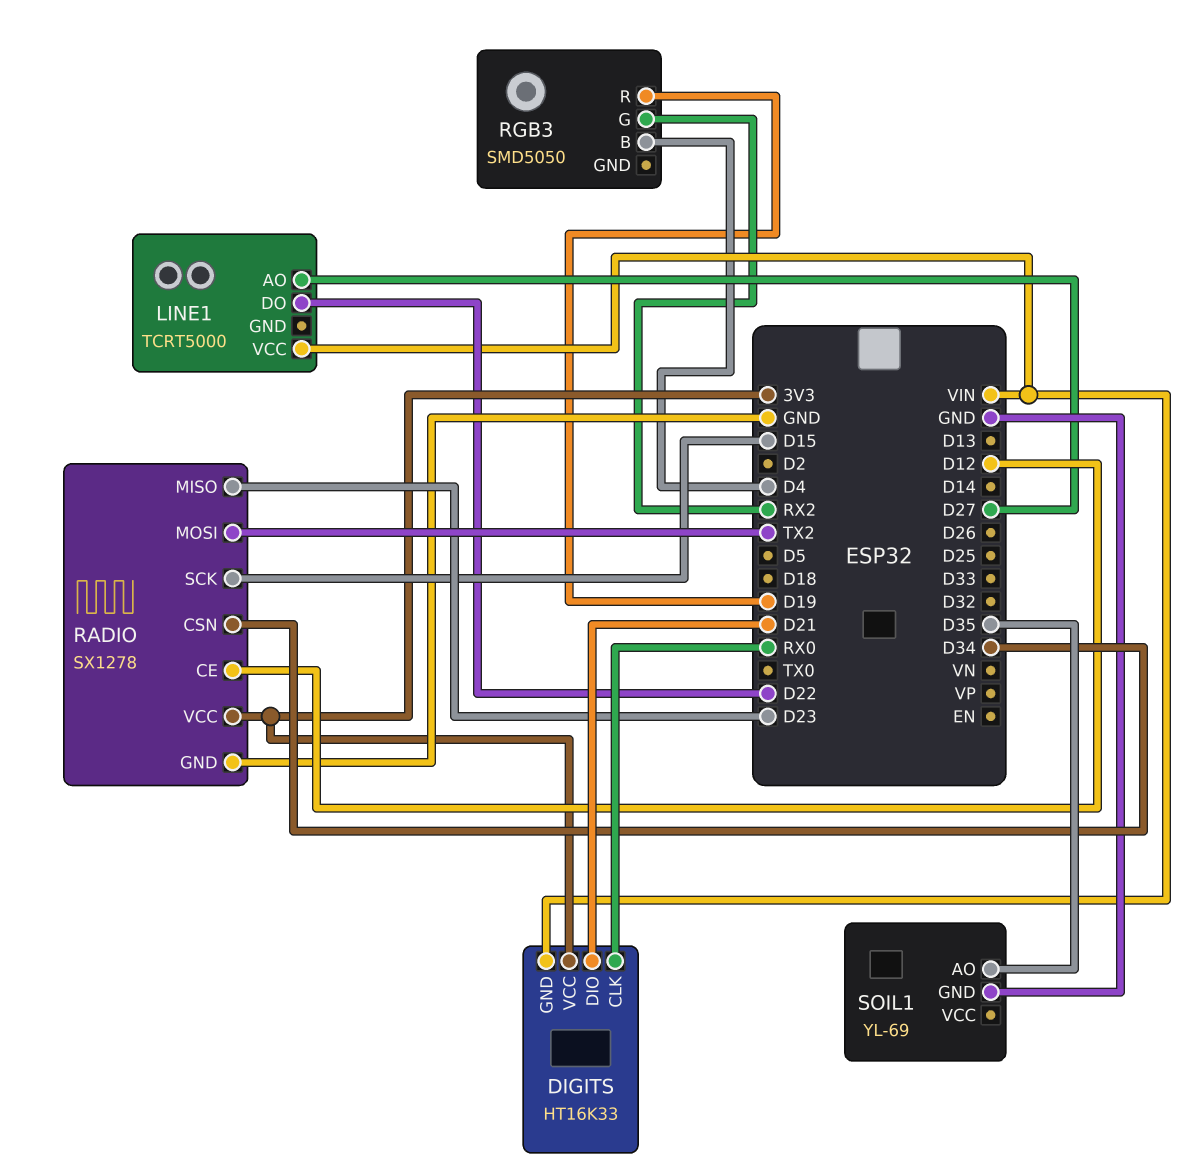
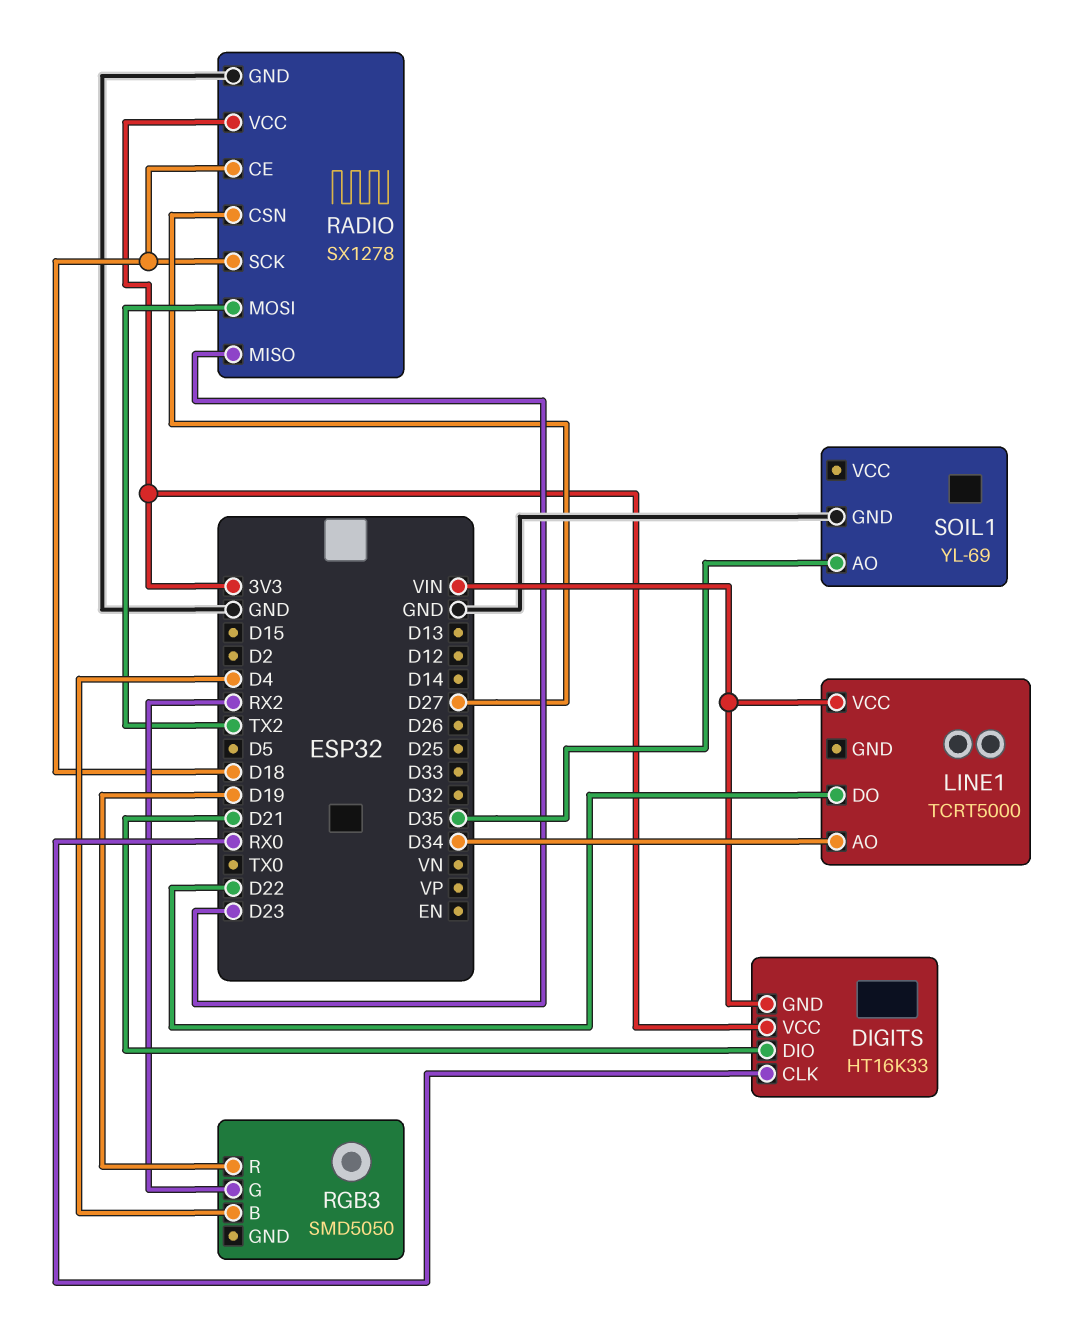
LINE1 pin AO: D27 -> D34
RADIO pin CE: D12 -> D18
RADIO pin CSN: D34 -> D27
RADIO pin SCK: D15 -> D18

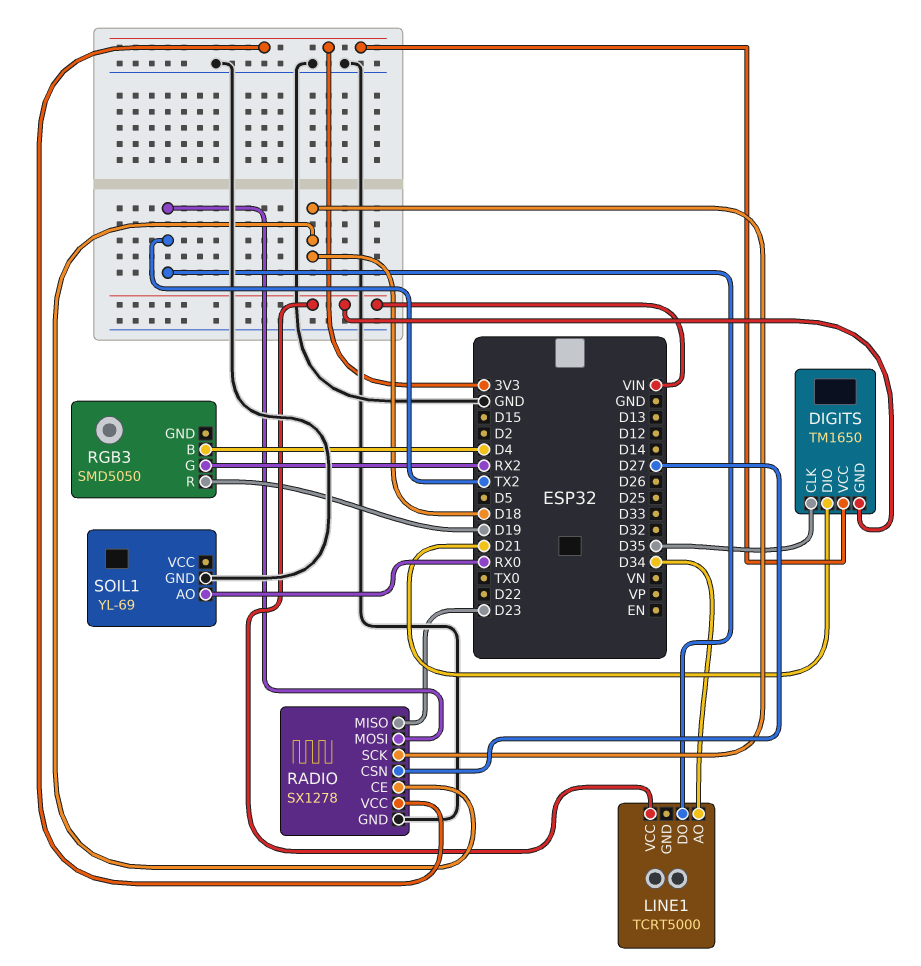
DIGITS: HT16K33 -> TM1650
DIGITS pin CLK: RX0 -> D35
LINE1 pin DO: D22 -> TX2
SOIL1 pin AO: D35 -> RX0

